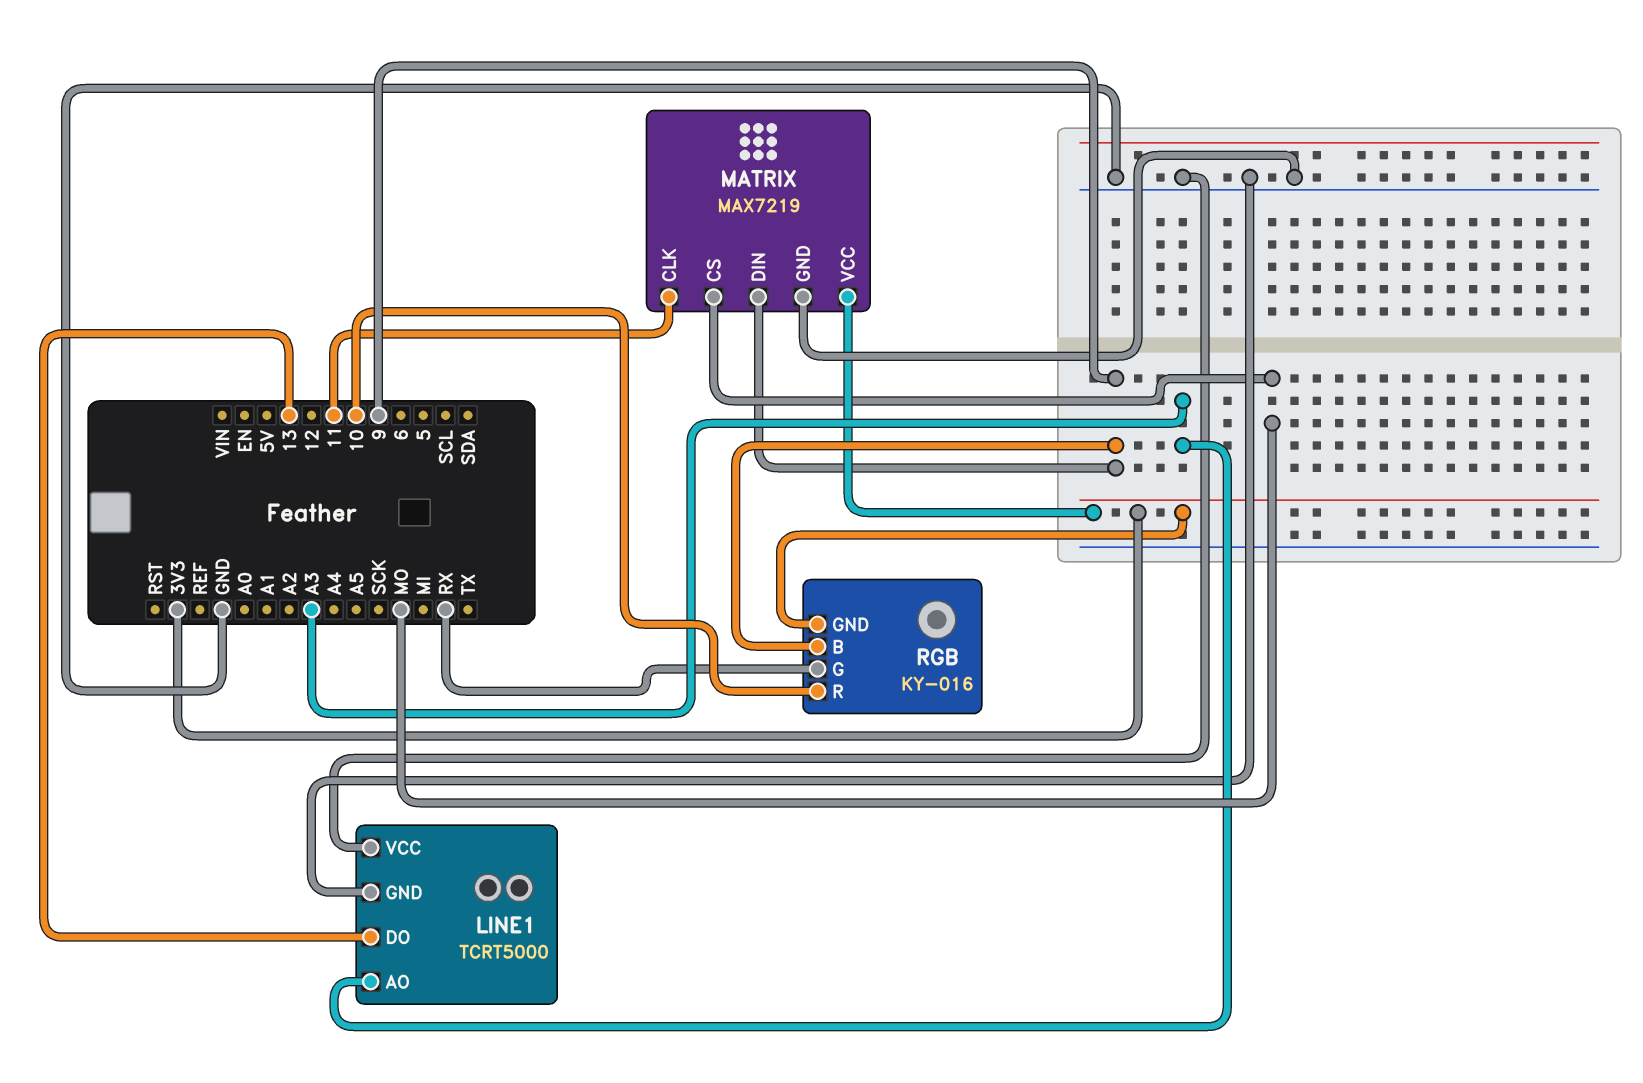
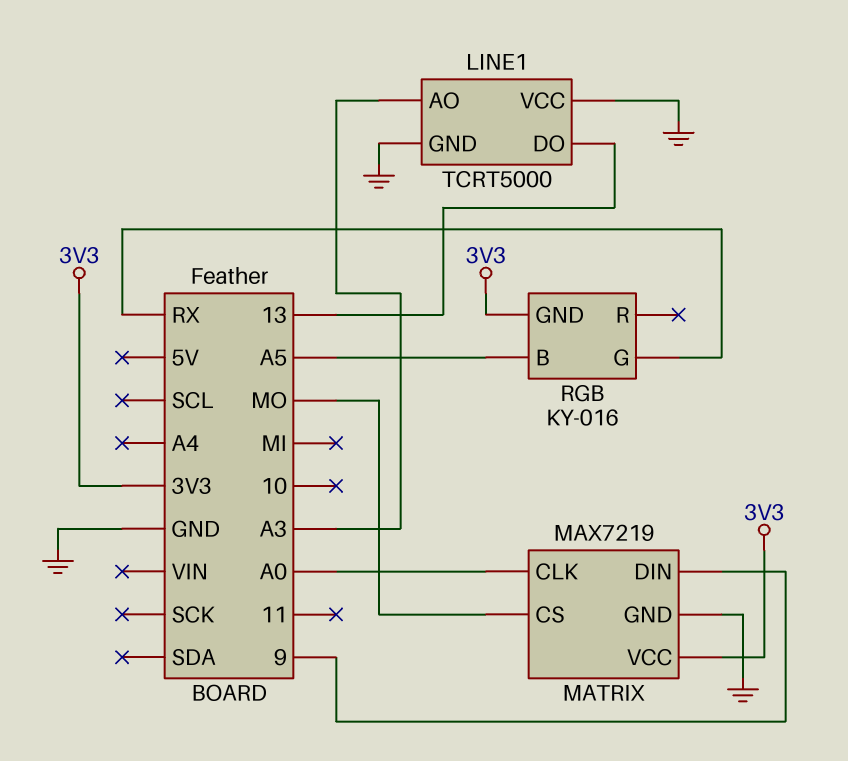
MATRIX pin CLK: 11 -> A0
RGB pin B: 9 -> A5
RGB pin R: 10 -> none

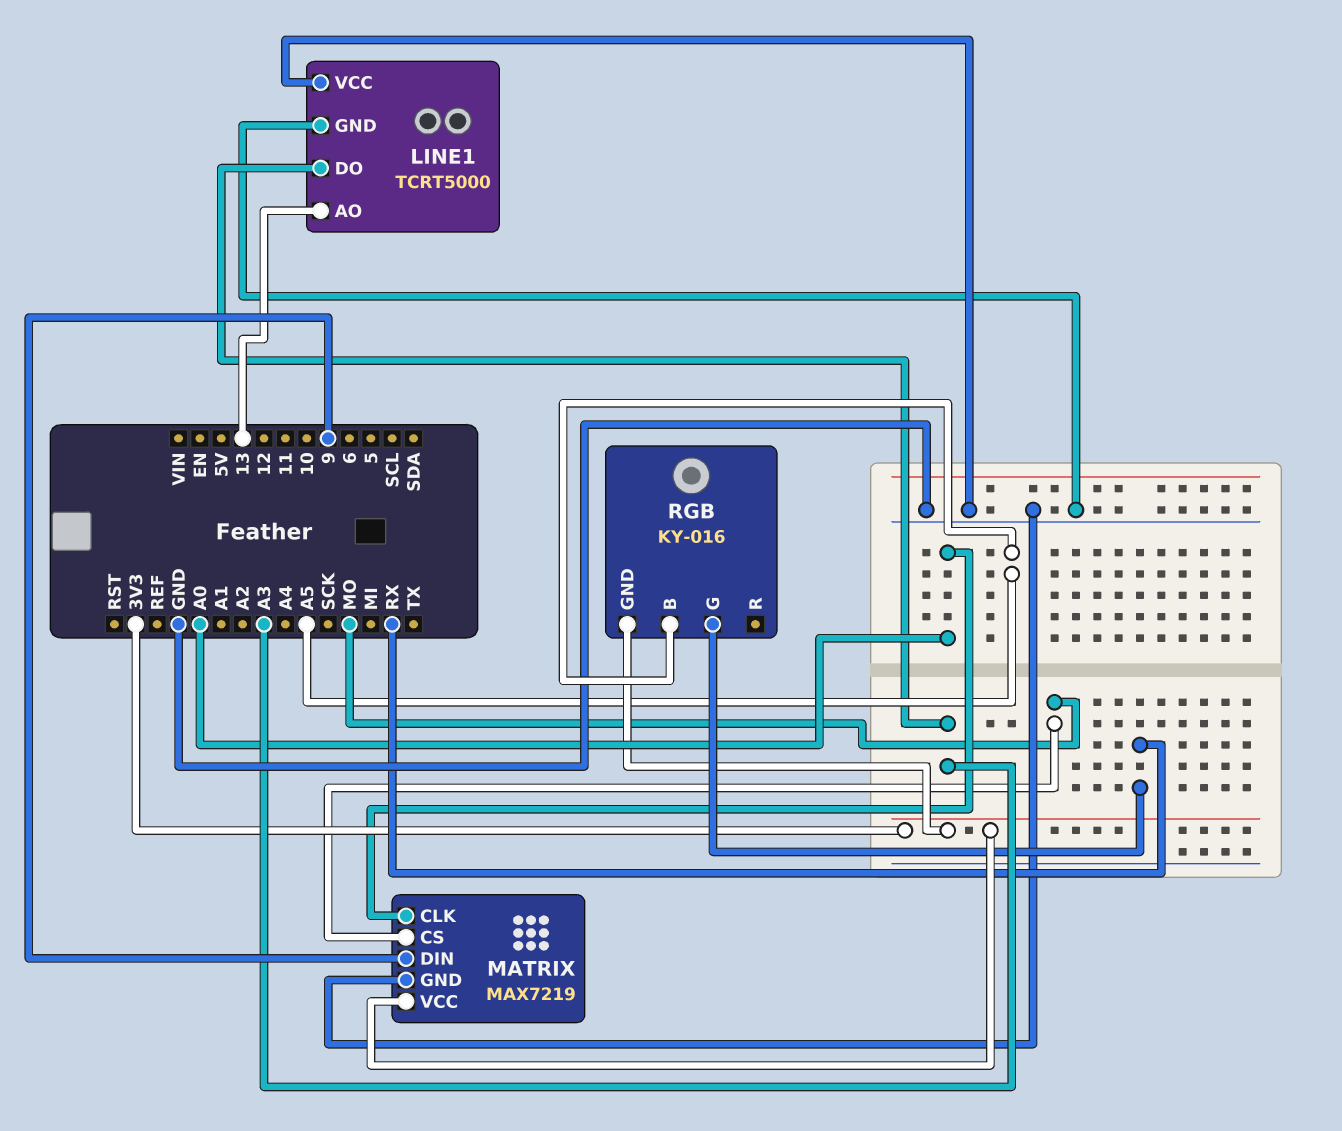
LINE1 pin AO: A3 -> 13
LINE1 pin DO: 13 -> A3

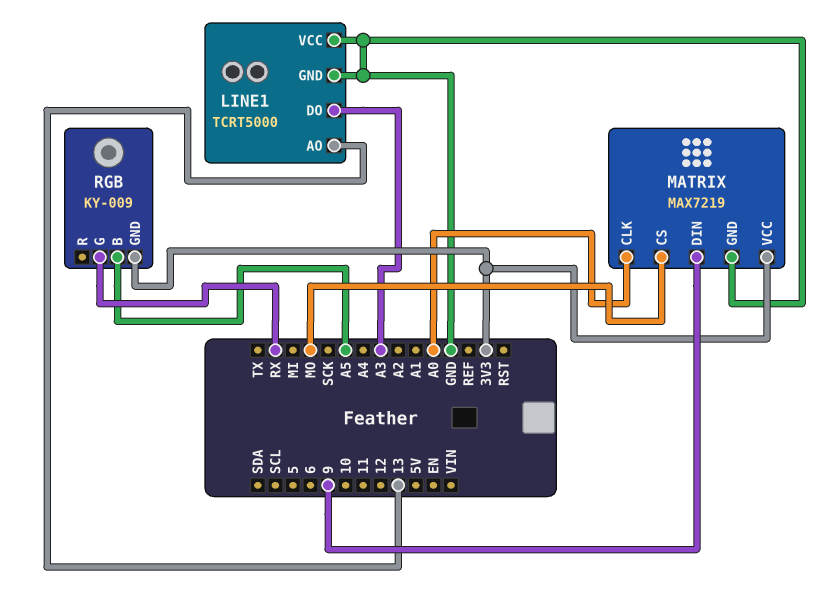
RGB: KY-016 -> KY-009

